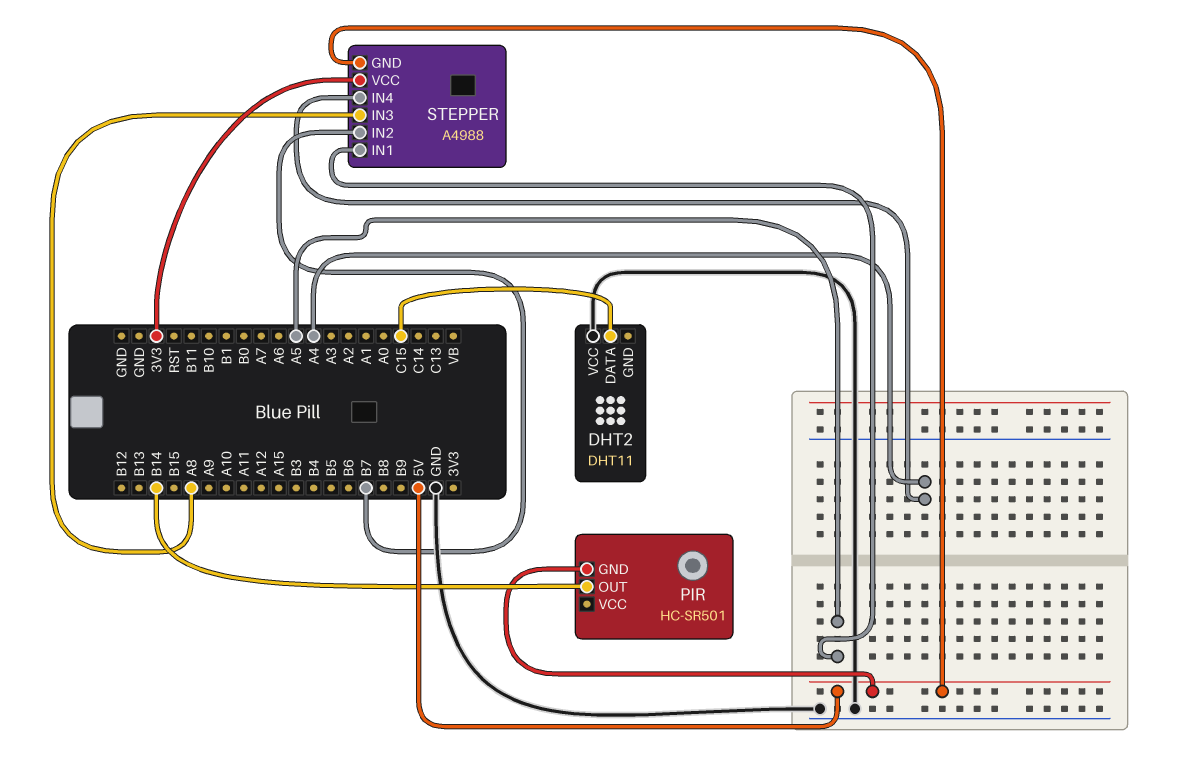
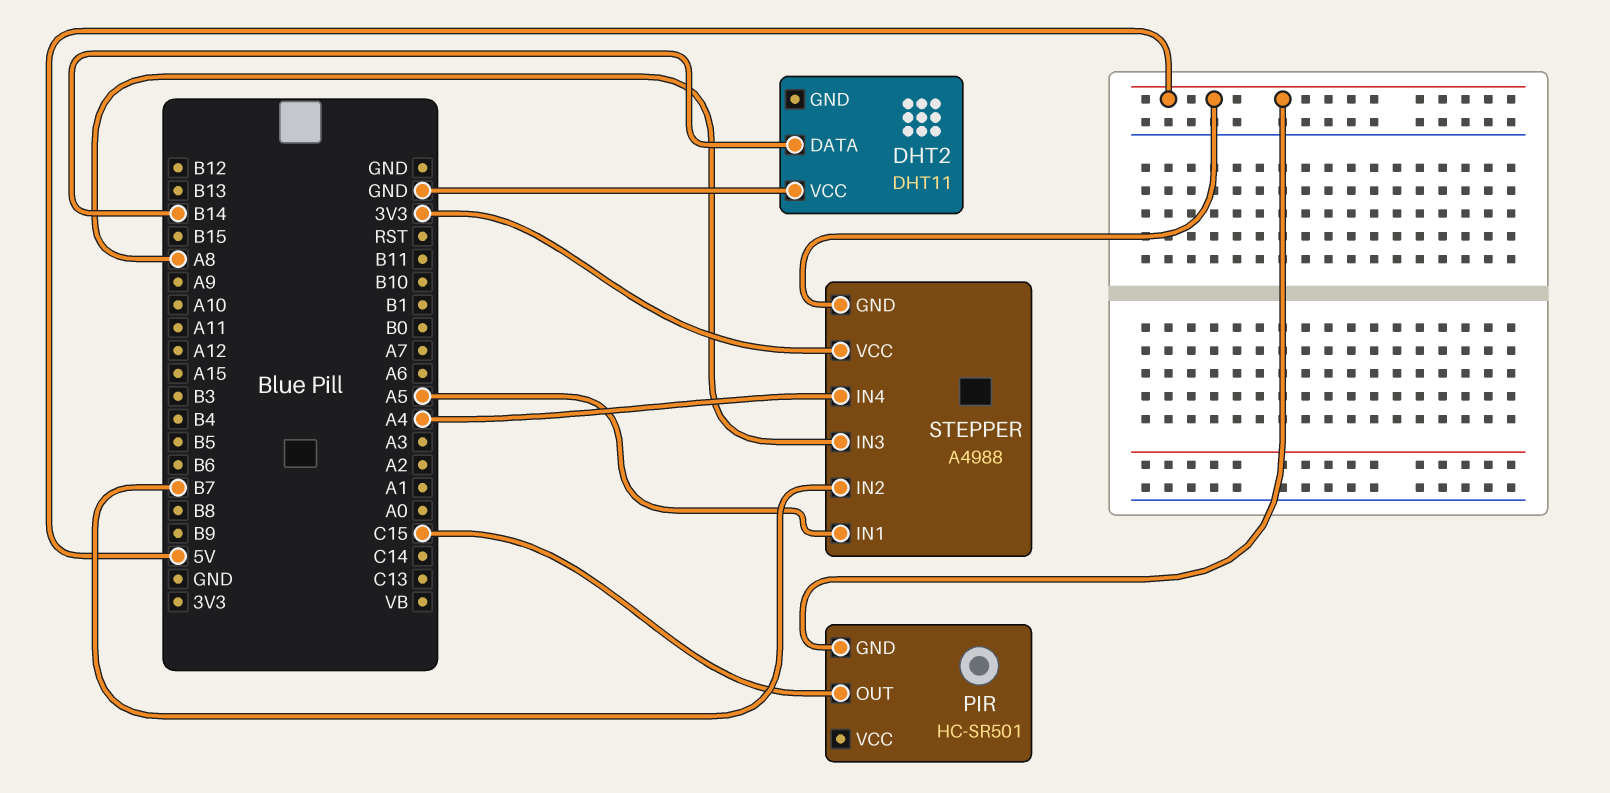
DHT2 pin DATA: C15 -> B14
PIR pin OUT: B14 -> C15

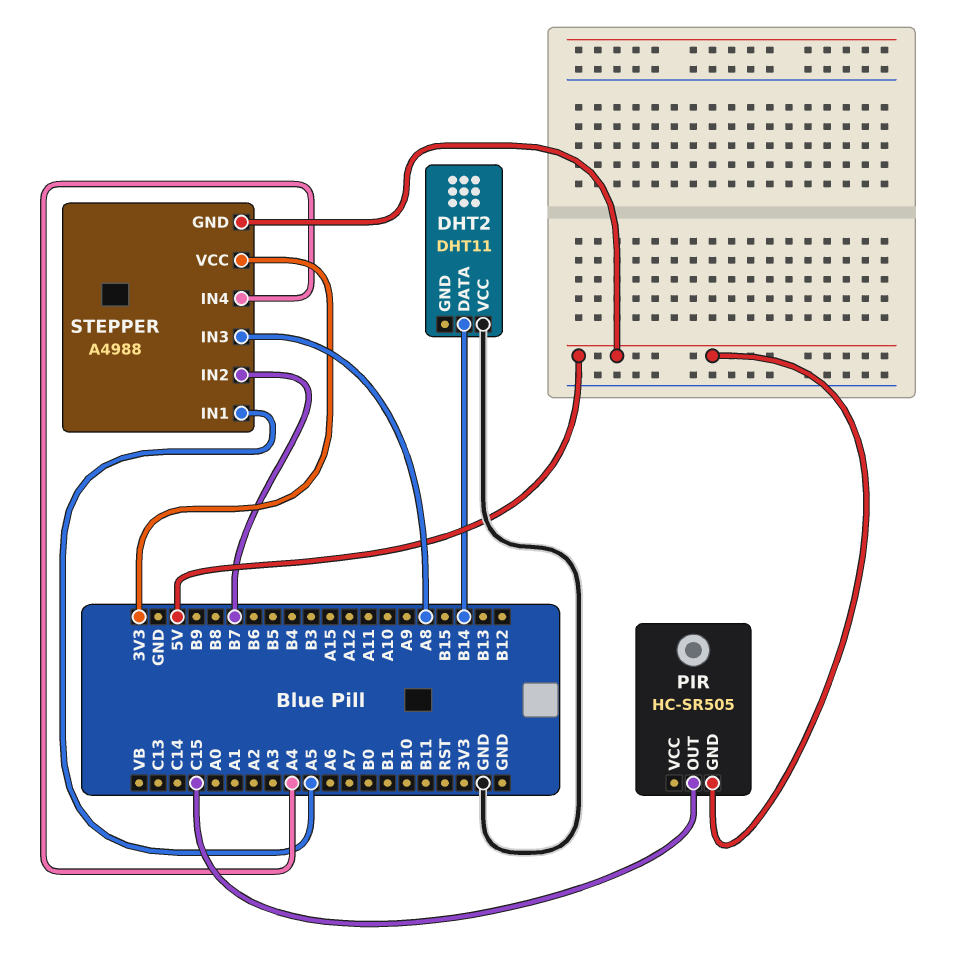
PIR: HC-SR501 -> HC-SR505

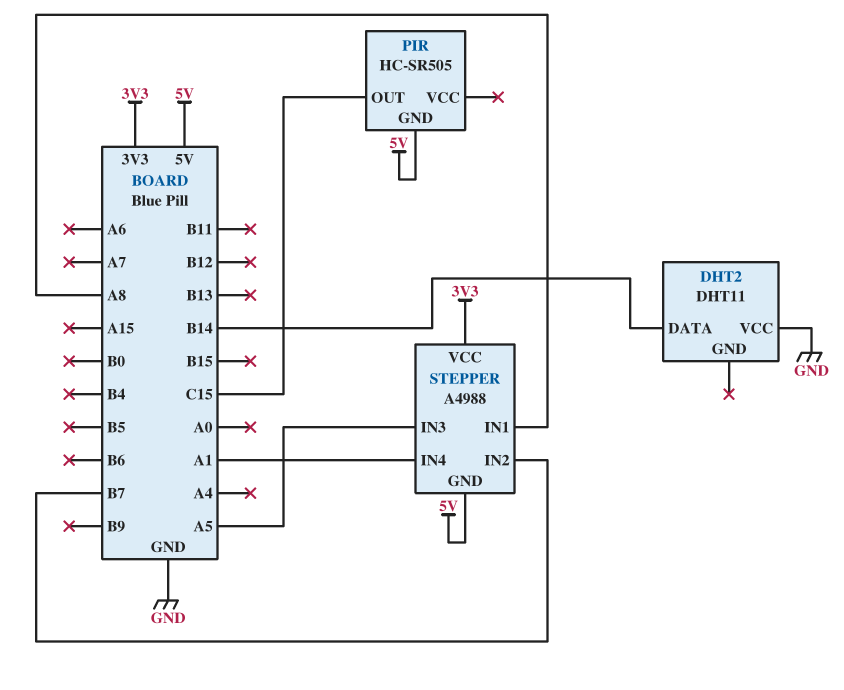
STEPPER pin IN1: A5 -> A8
STEPPER pin IN3: A8 -> A5
STEPPER pin IN4: A4 -> A1

